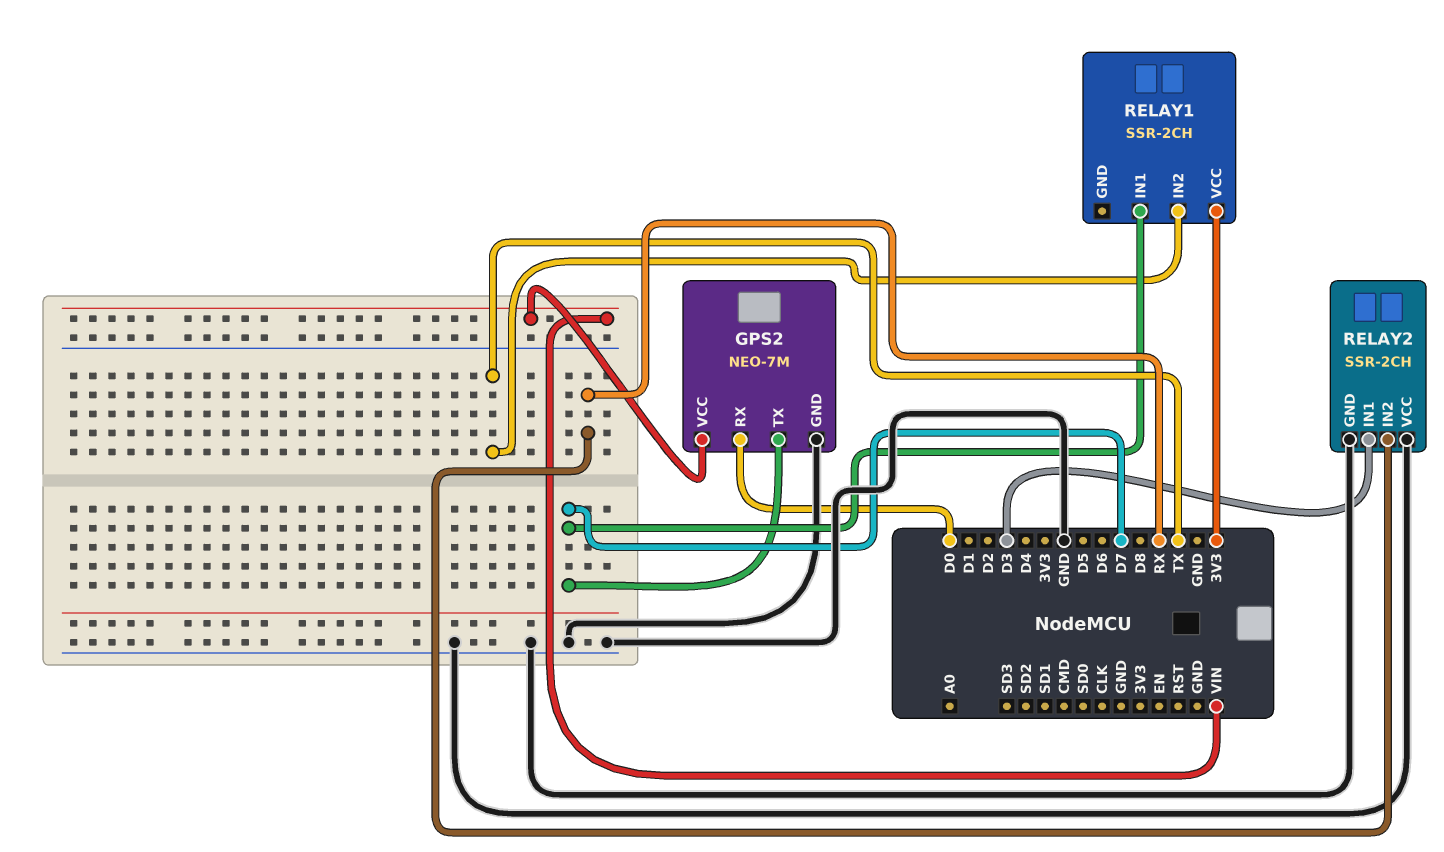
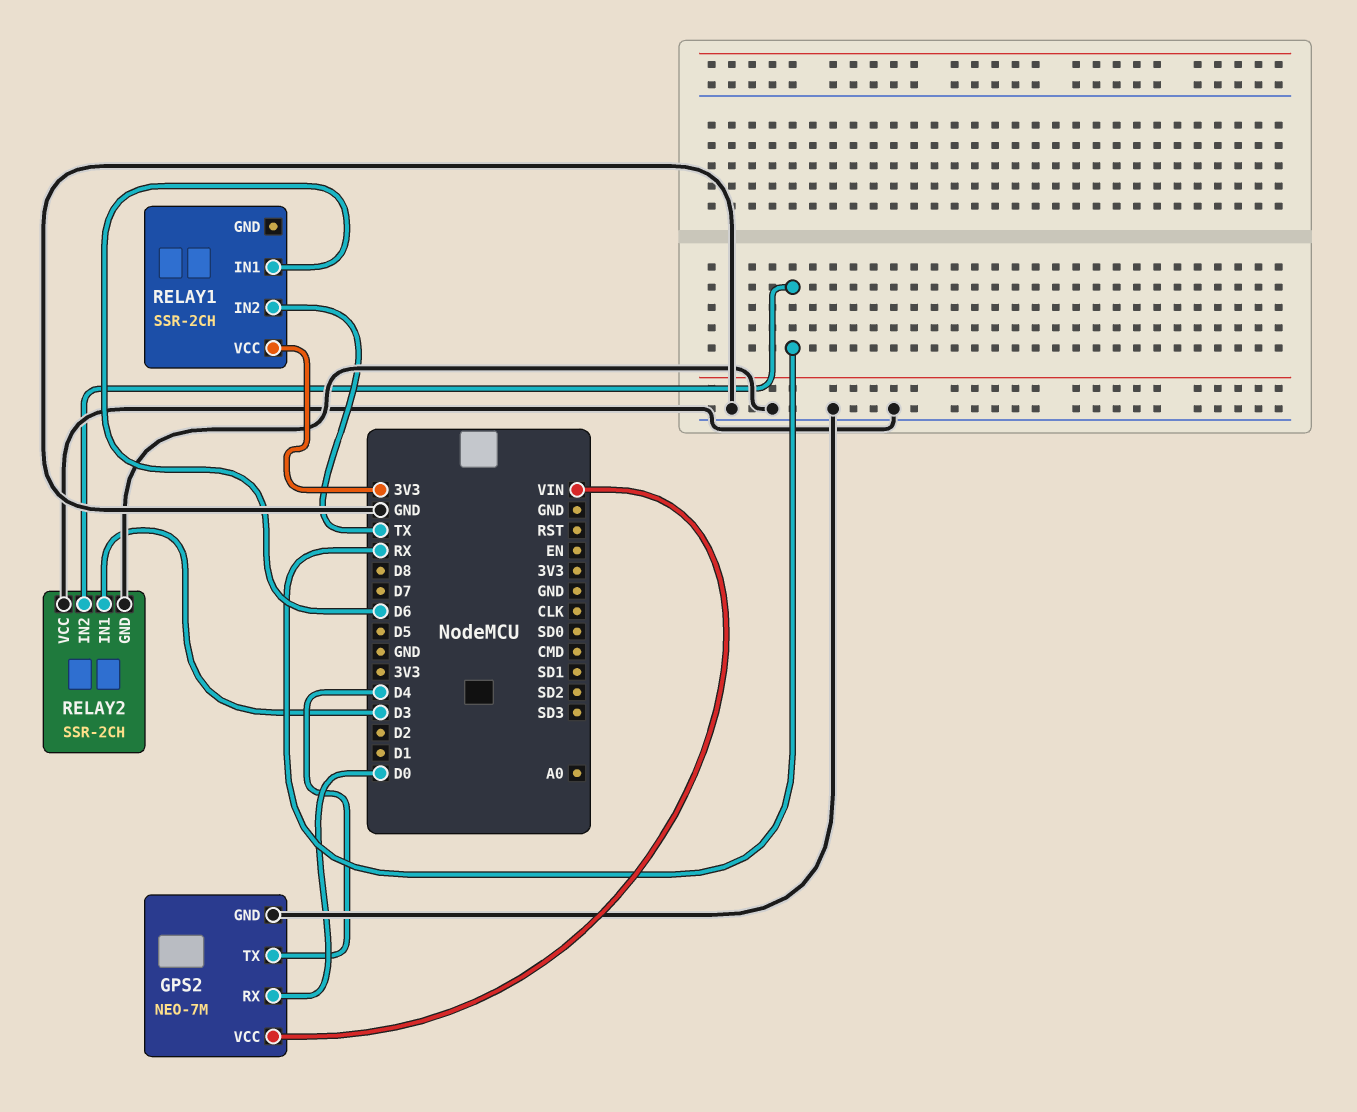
GPS2 pin TX: D7 -> D4
RELAY1 pin IN1: D7 -> D6

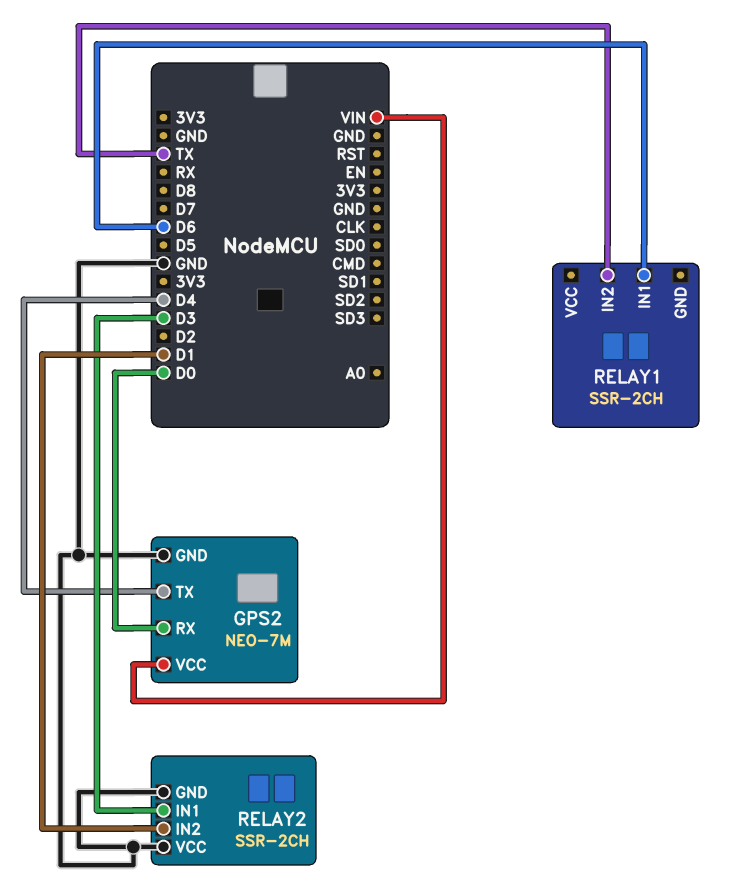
RELAY1 pin VCC: 3V3 -> none
RELAY2 pin IN2: RX -> D1

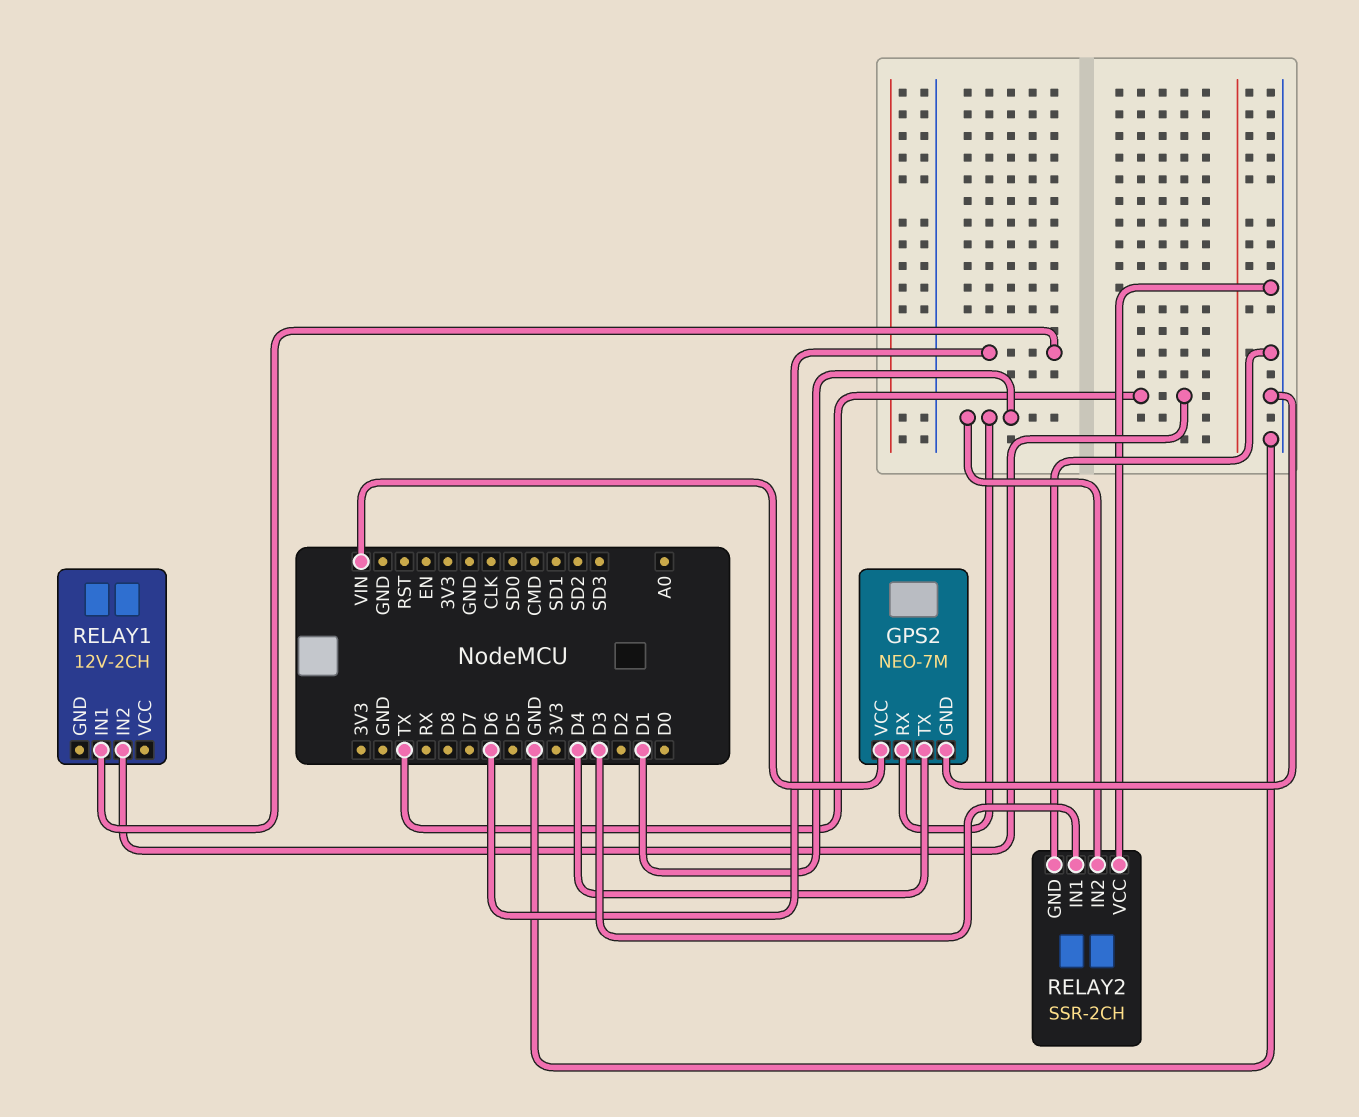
GPS2 pin RX: D0 -> D1
RELAY1: SSR-2CH -> 12V-2CH

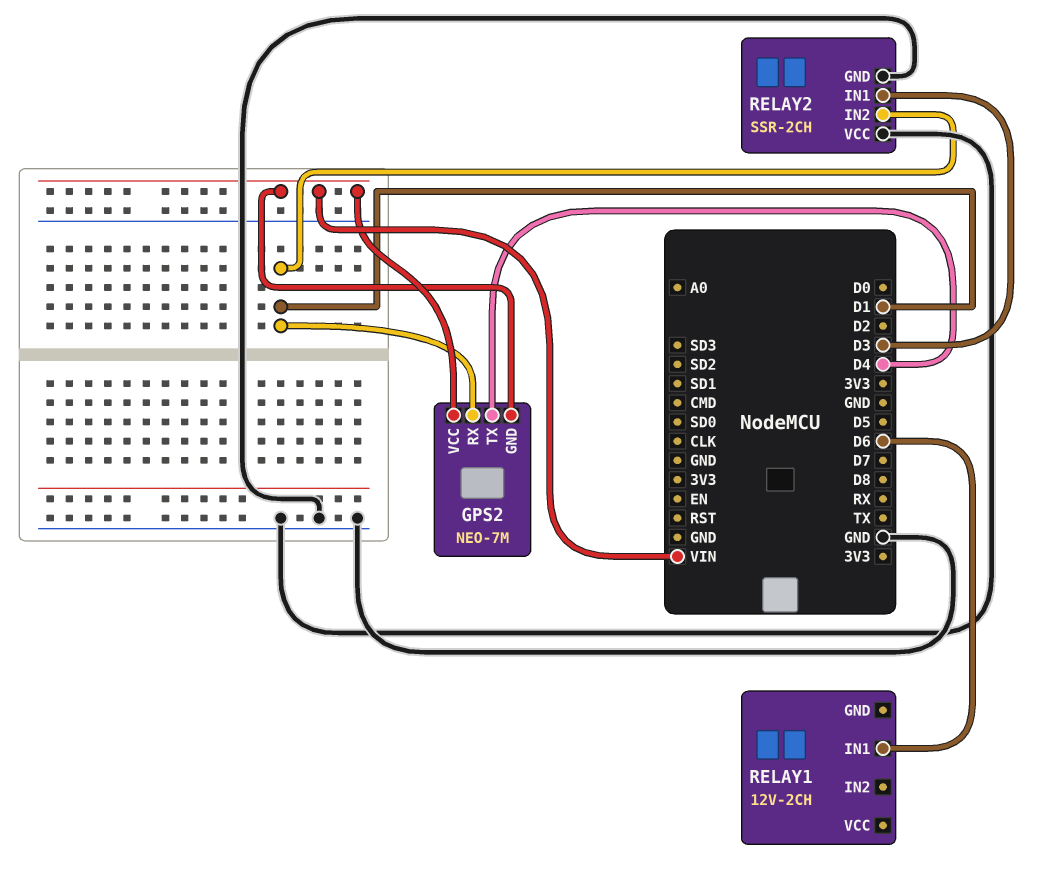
GPS2 pin GND: GND -> VIN
RELAY1 pin IN2: TX -> none

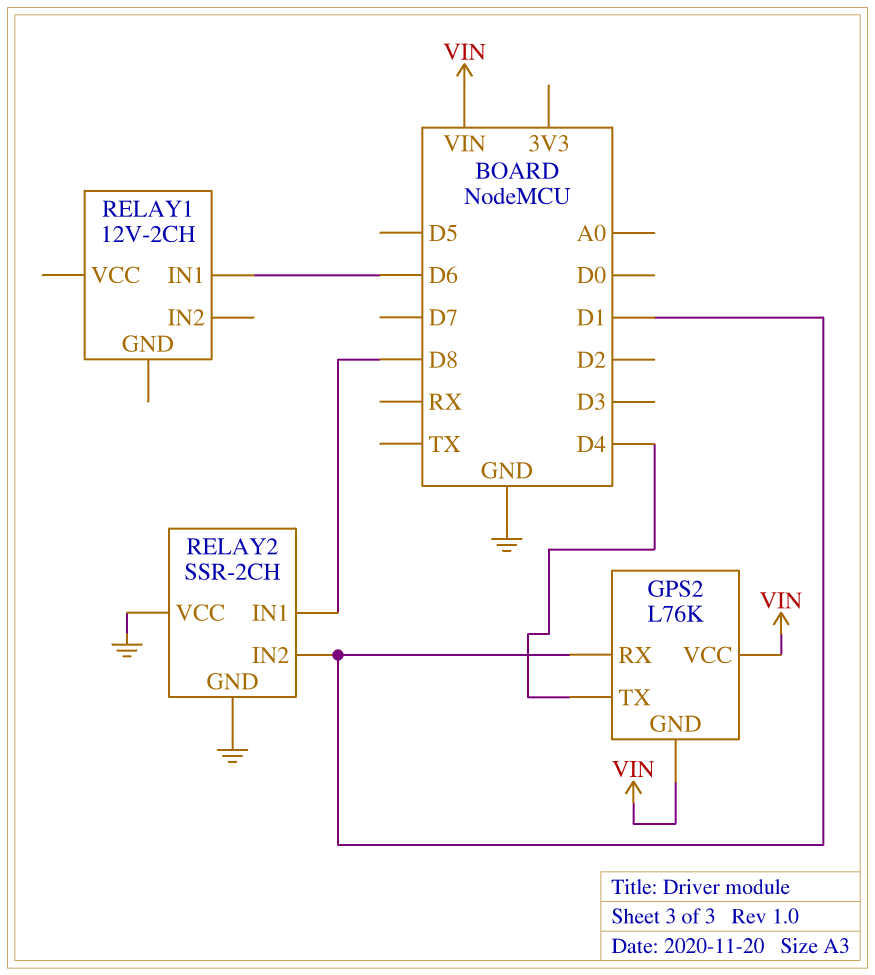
GPS2: NEO-7M -> L76K
RELAY2 pin IN1: D3 -> D8

